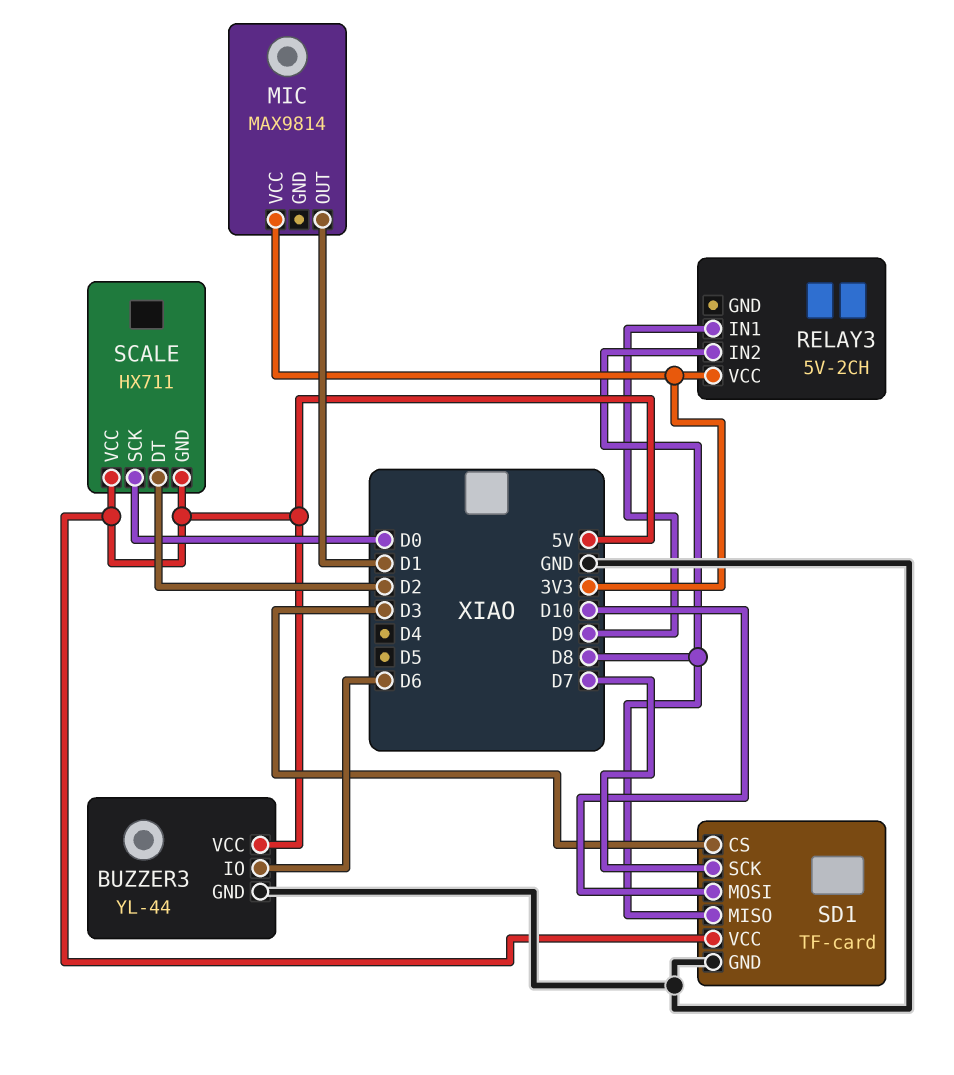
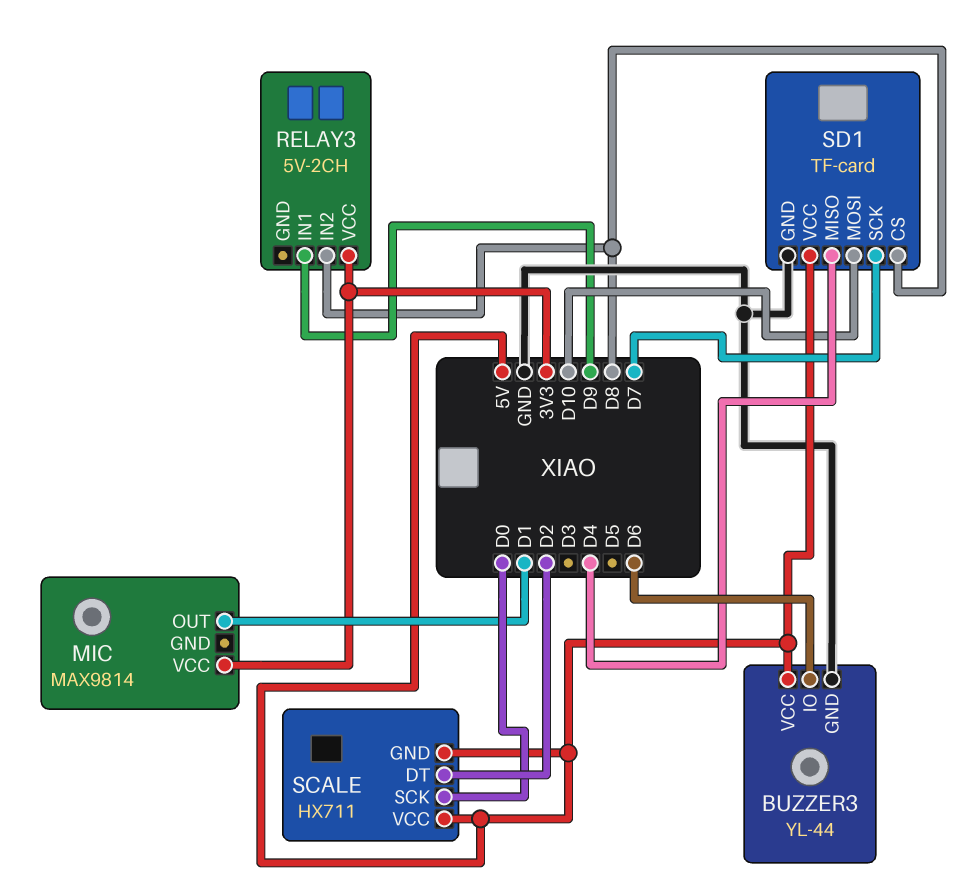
SD1 pin CS: D3 -> D8
SD1 pin MISO: D8 -> D4

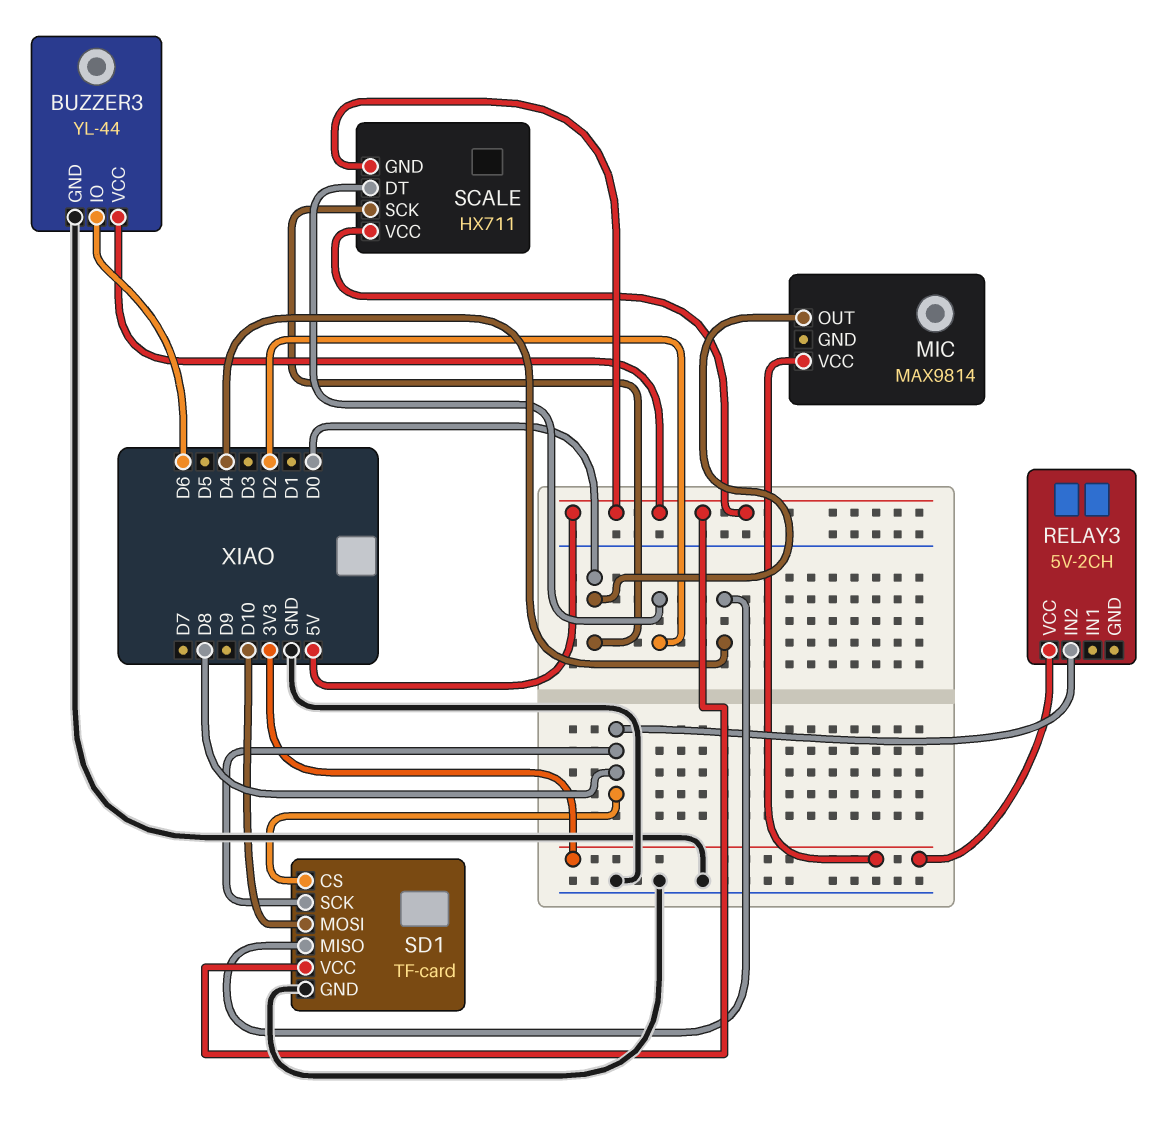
MIC pin OUT: D1 -> D0
RELAY3 pin IN1: D9 -> none
SD1 pin SCK: D7 -> D8

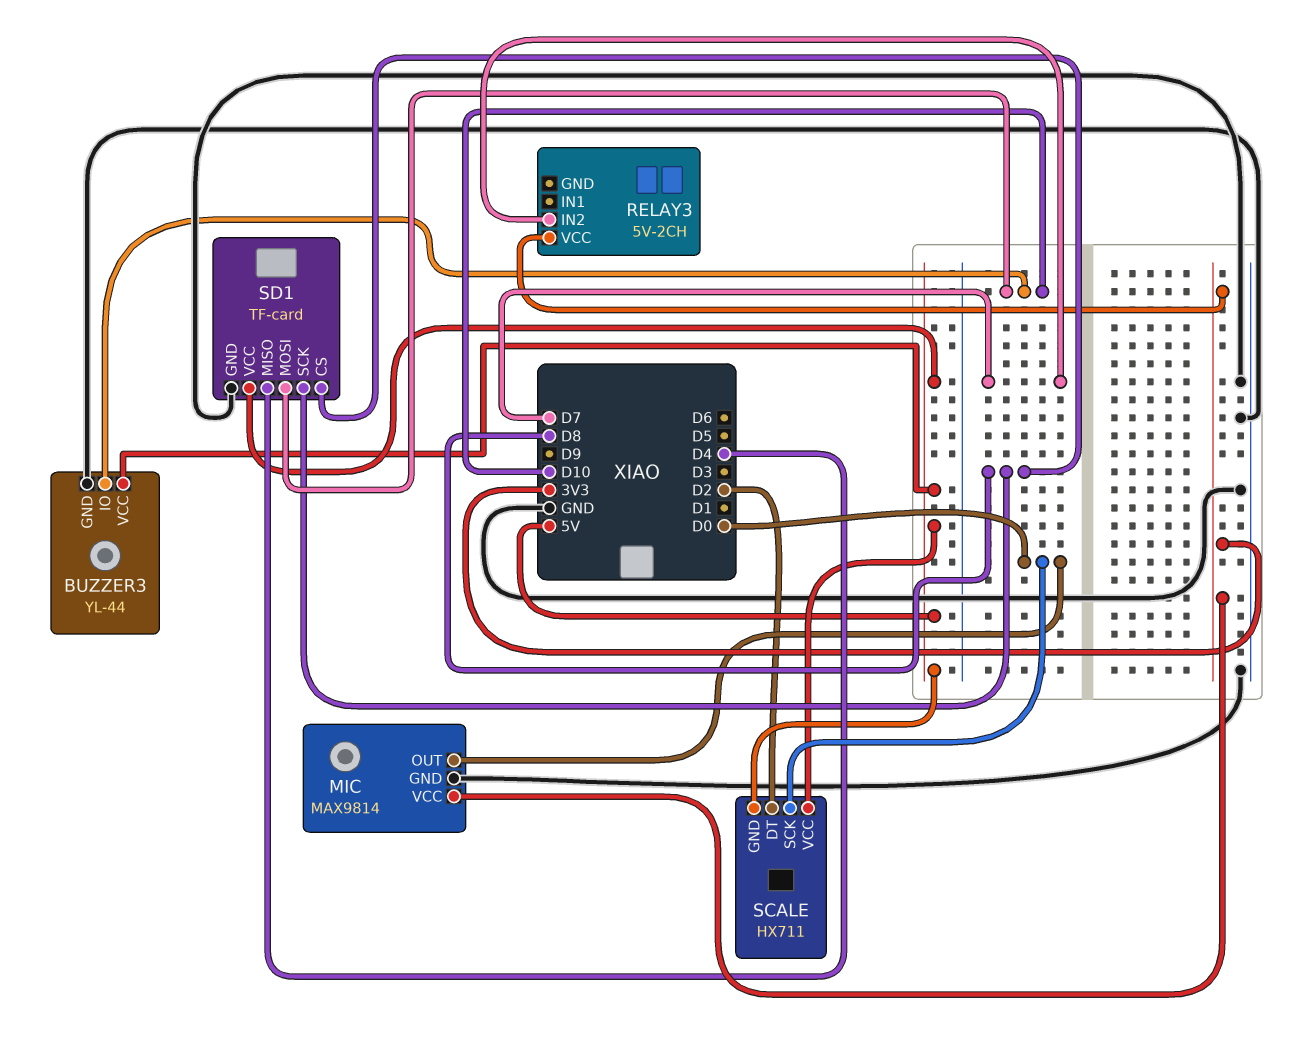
BUZZER3 pin IO: D6 -> D10
MIC pin GND: none -> GND
RELAY3 pin IN2: D8 -> D7

